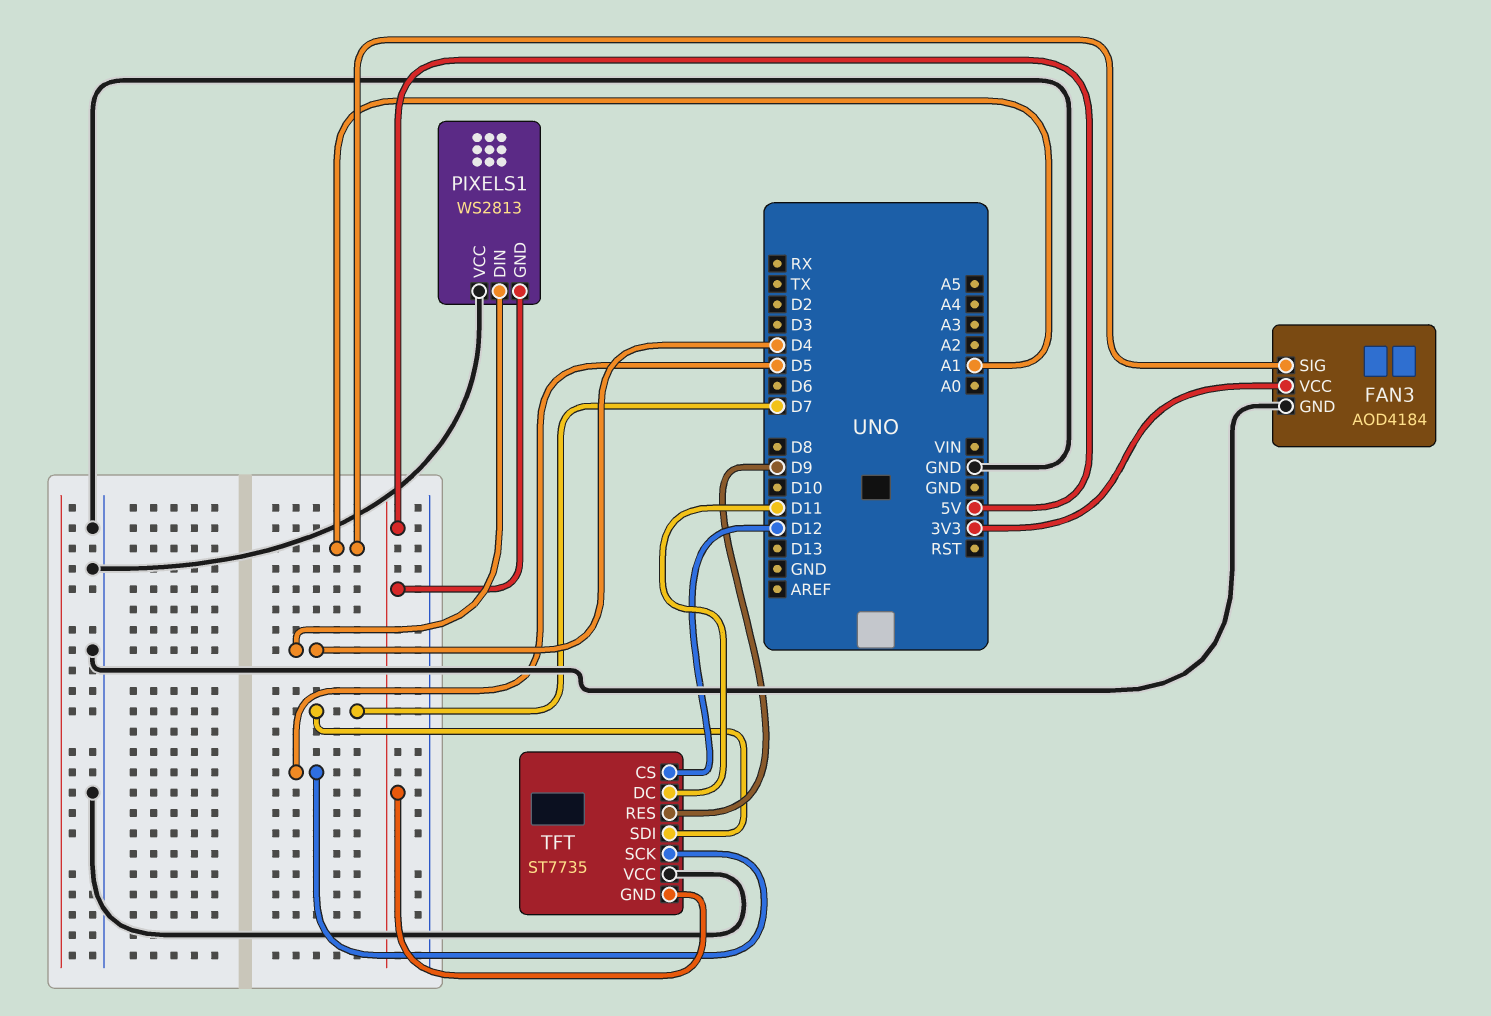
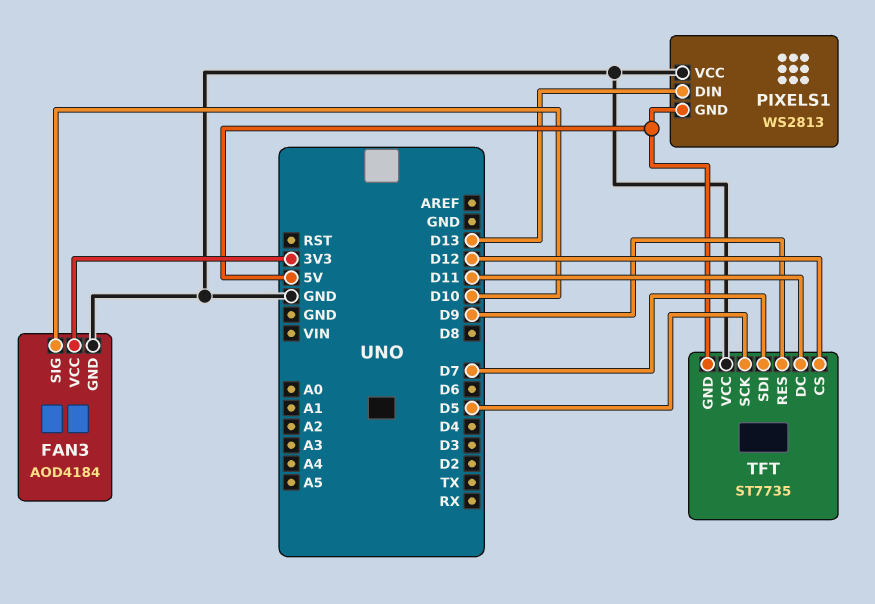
FAN3 pin SIG: A1 -> D10
PIXELS1 pin DIN: D4 -> D13

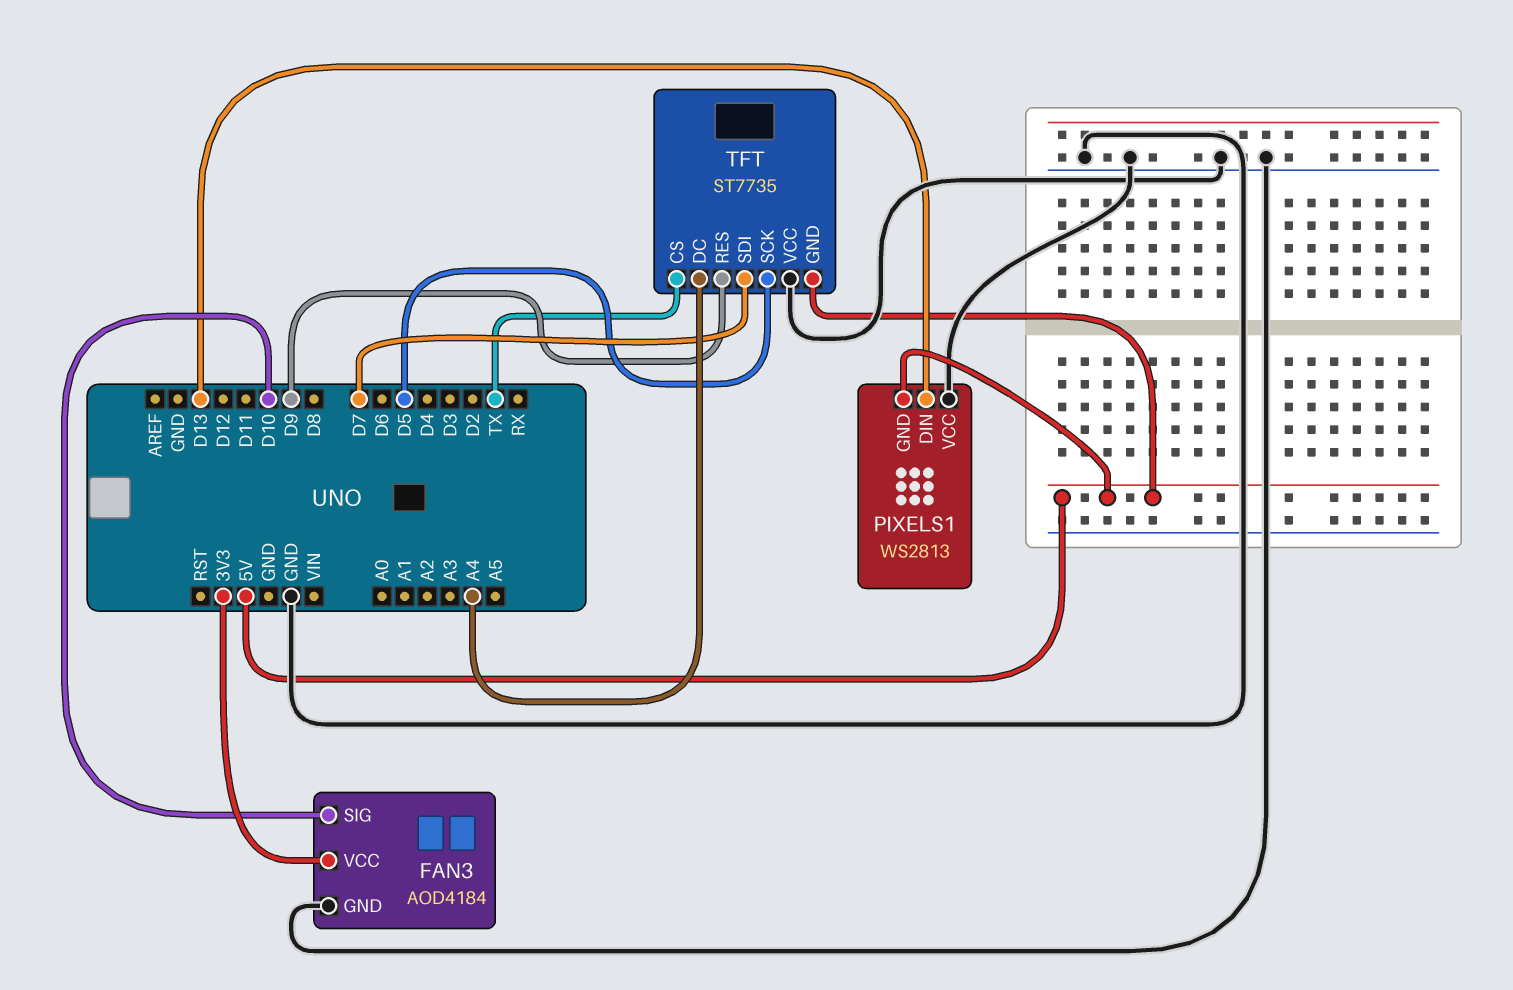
TFT pin CS: D12 -> TX
TFT pin DC: D11 -> A4

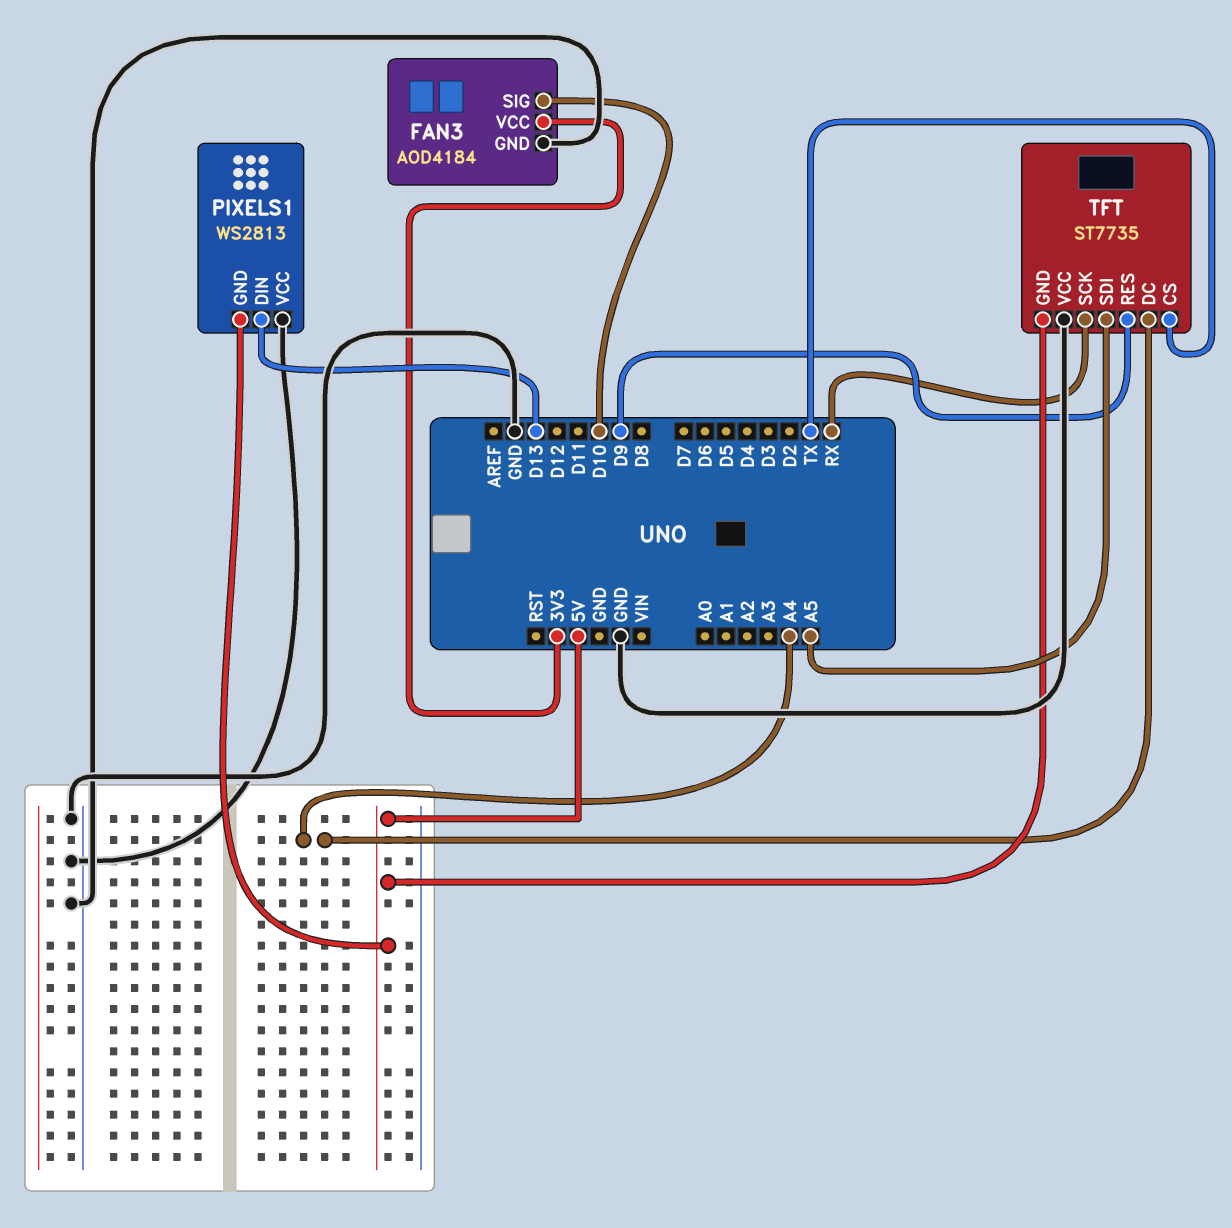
TFT pin SCK: D5 -> RX
TFT pin SDI: D7 -> A5

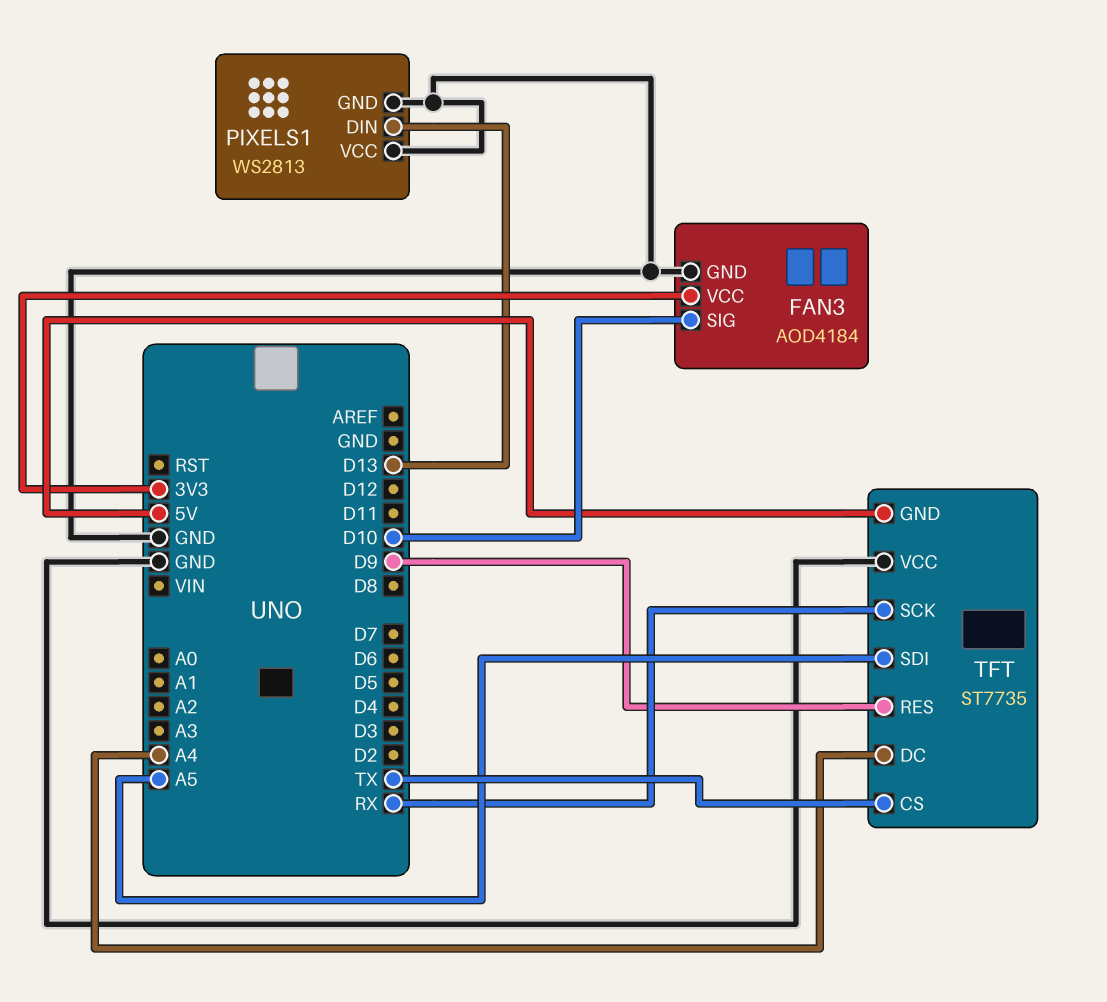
PIXELS1 pin GND: 5V -> GND

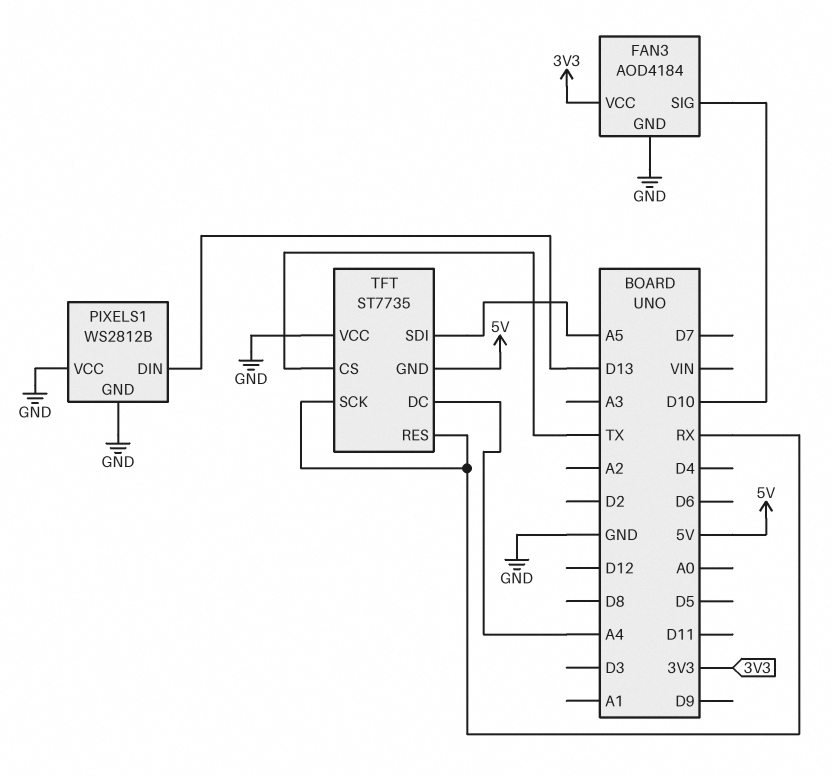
PIXELS1: WS2813 -> WS2812B
TFT pin RES: D9 -> RX

